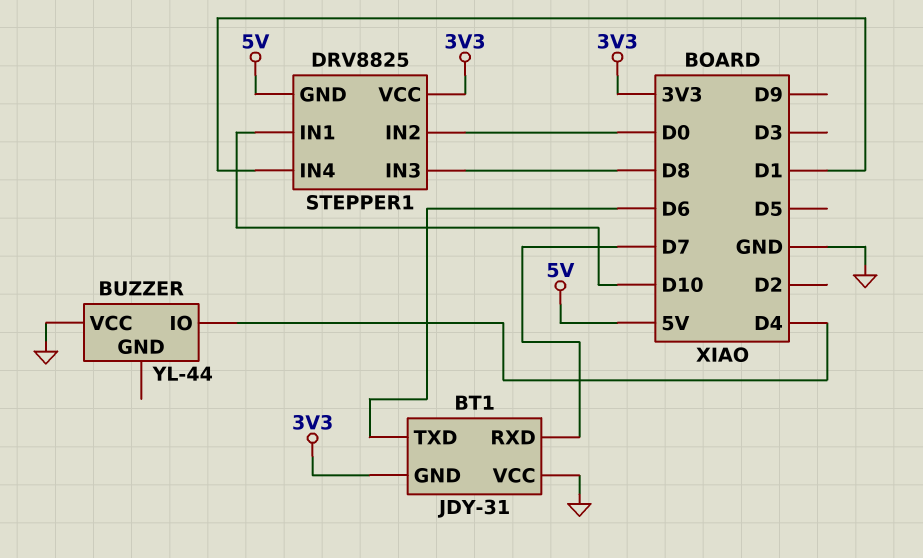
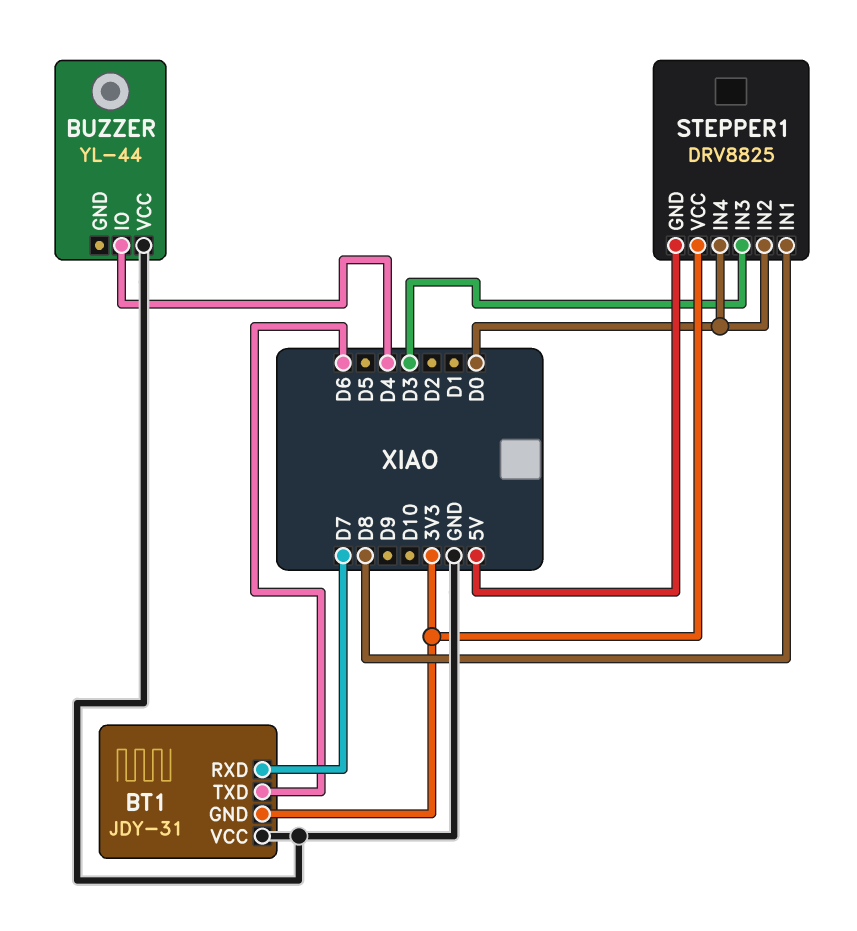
STEPPER1 pin IN1: D10 -> D8
STEPPER1 pin IN3: D8 -> D3
STEPPER1 pin IN4: D1 -> D0

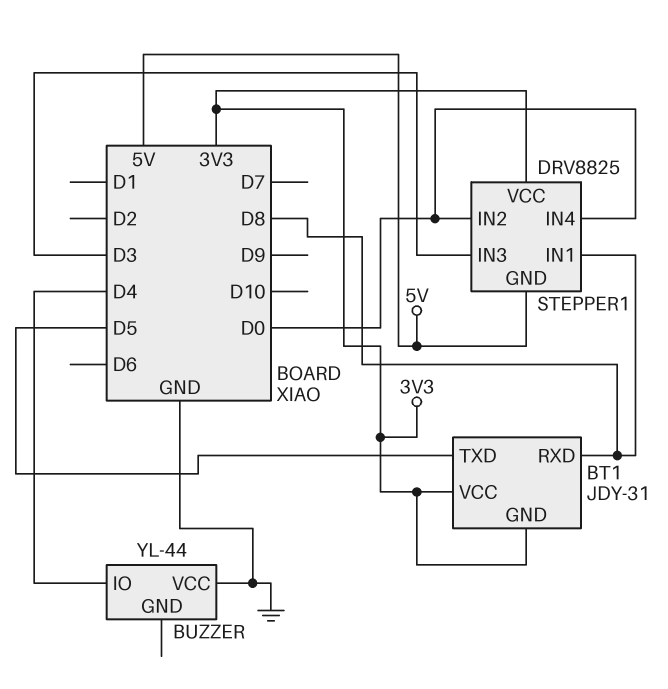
BT1 pin RXD: D7 -> D8
BT1 pin TXD: D6 -> D5
BT1 pin VCC: GND -> 3V3

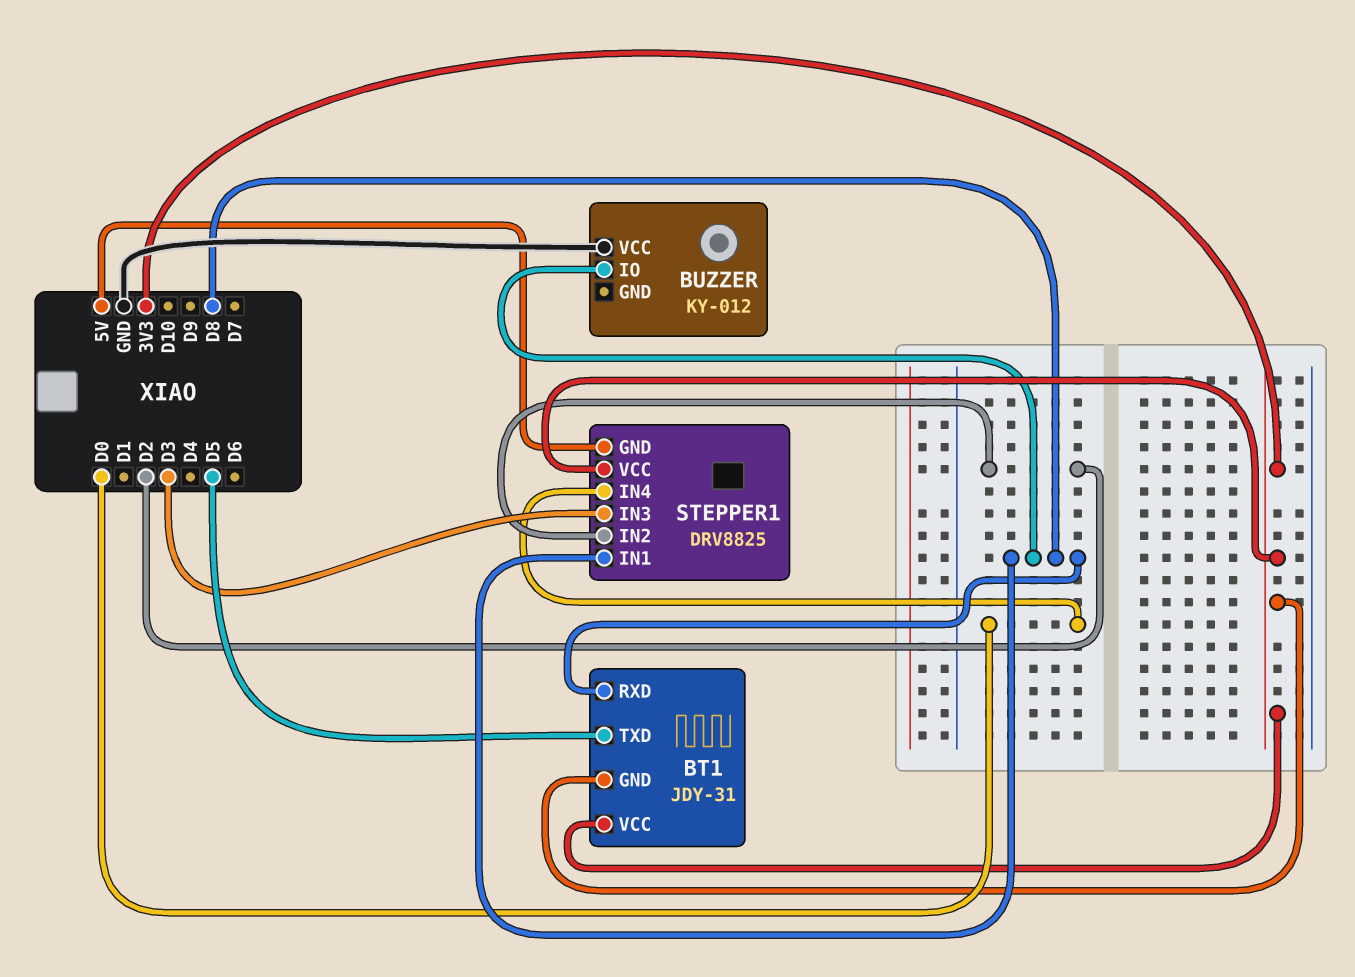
BUZZER: YL-44 -> KY-012
BUZZER pin IO: D4 -> D8
STEPPER1 pin IN2: D0 -> D2

